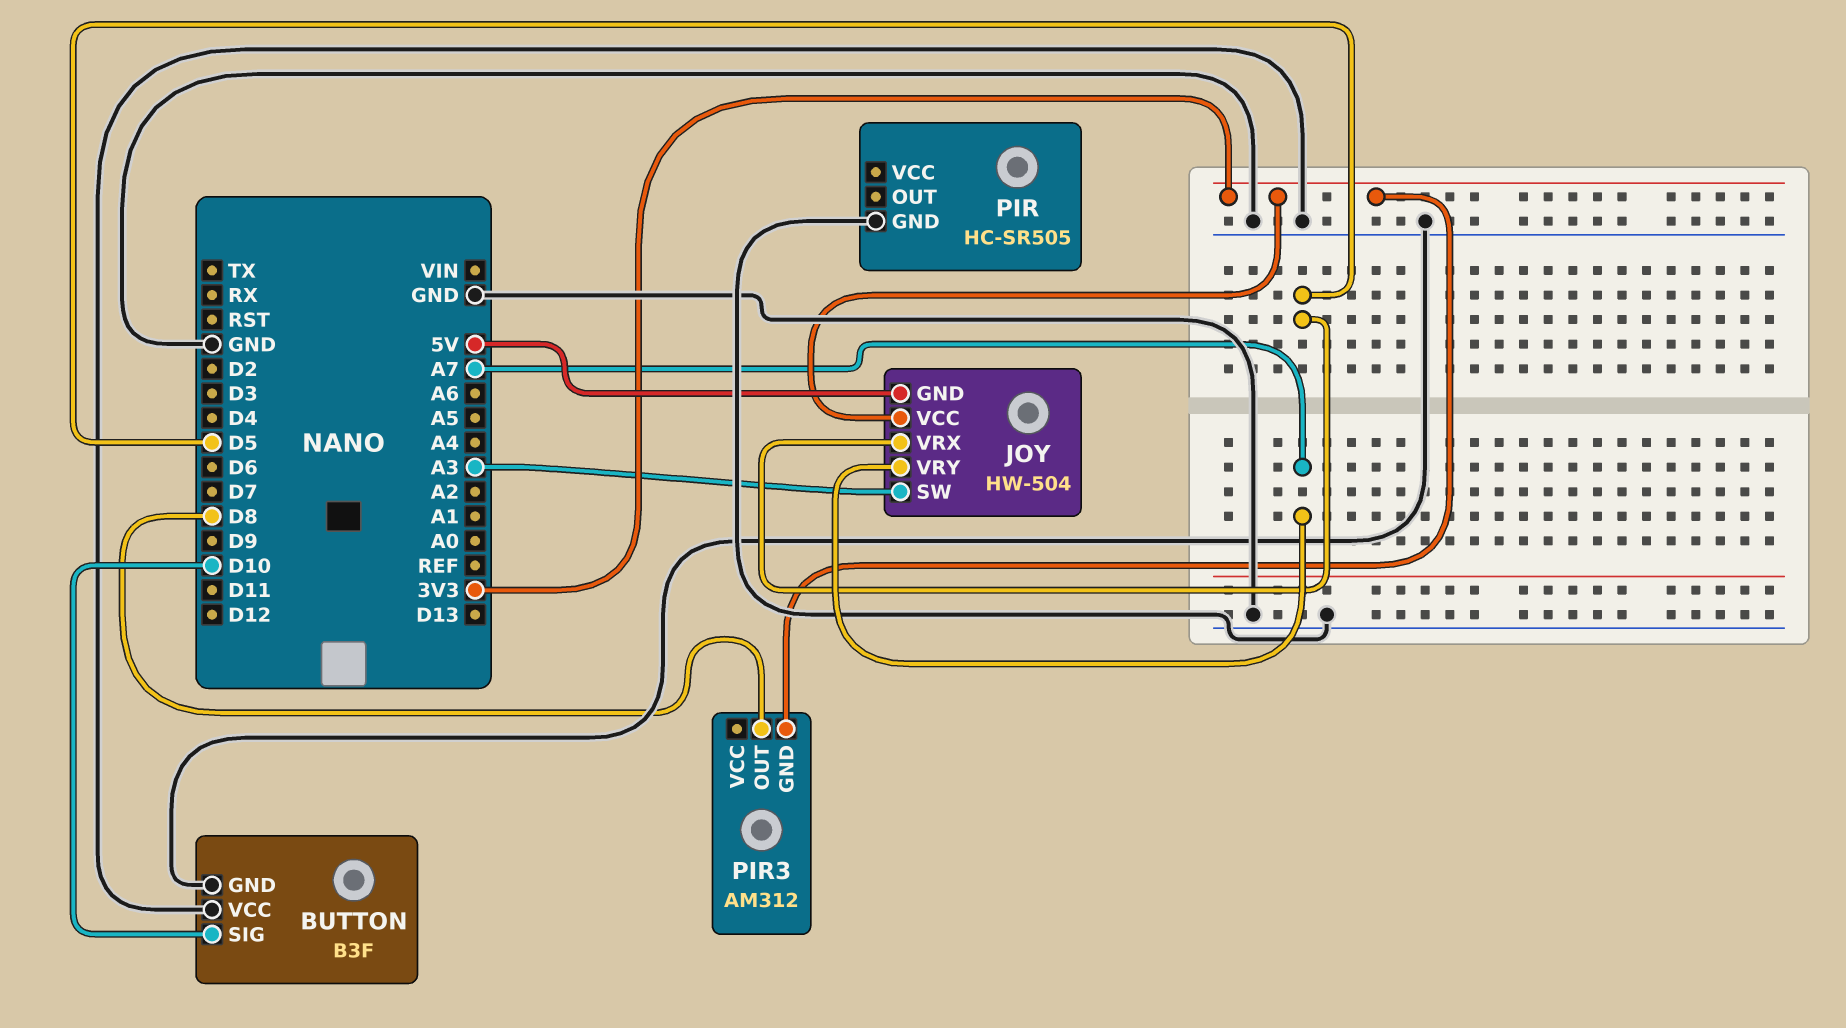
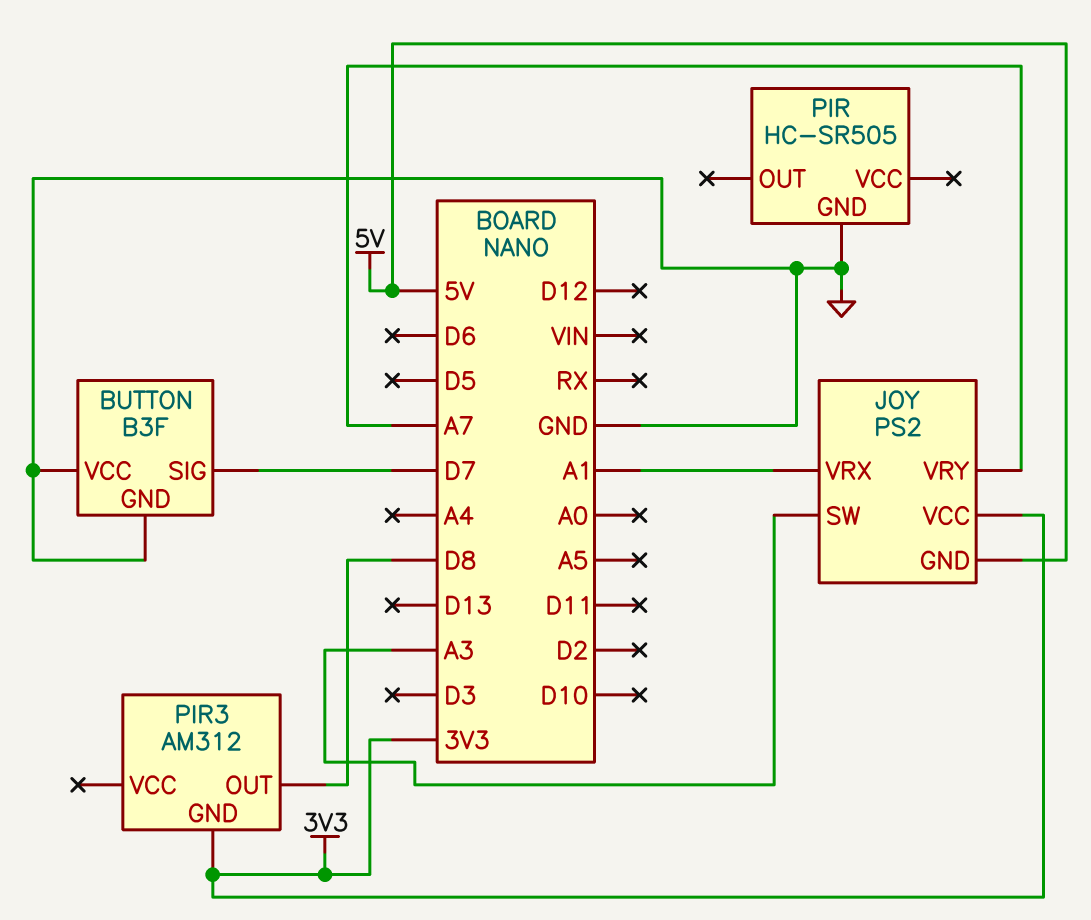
BUTTON pin SIG: D10 -> D7
JOY: HW-504 -> PS2
JOY pin VRX: D5 -> A1

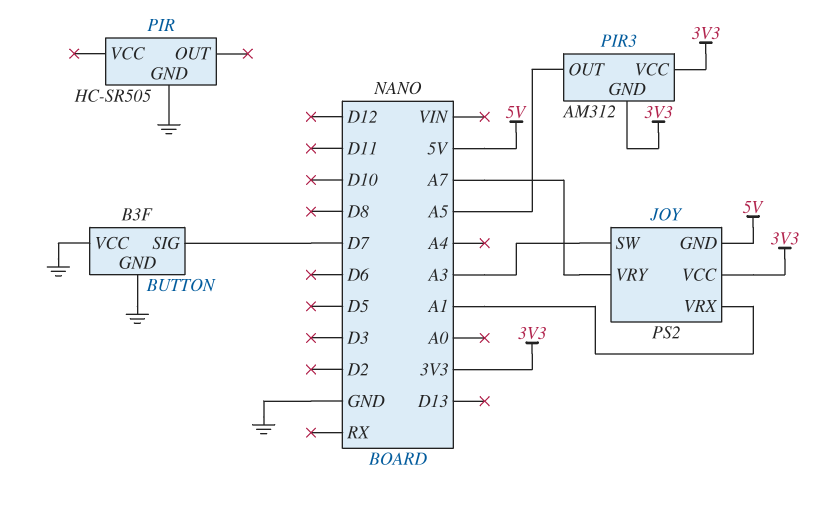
PIR3 pin OUT: D8 -> A5
PIR3 pin VCC: none -> 3V3

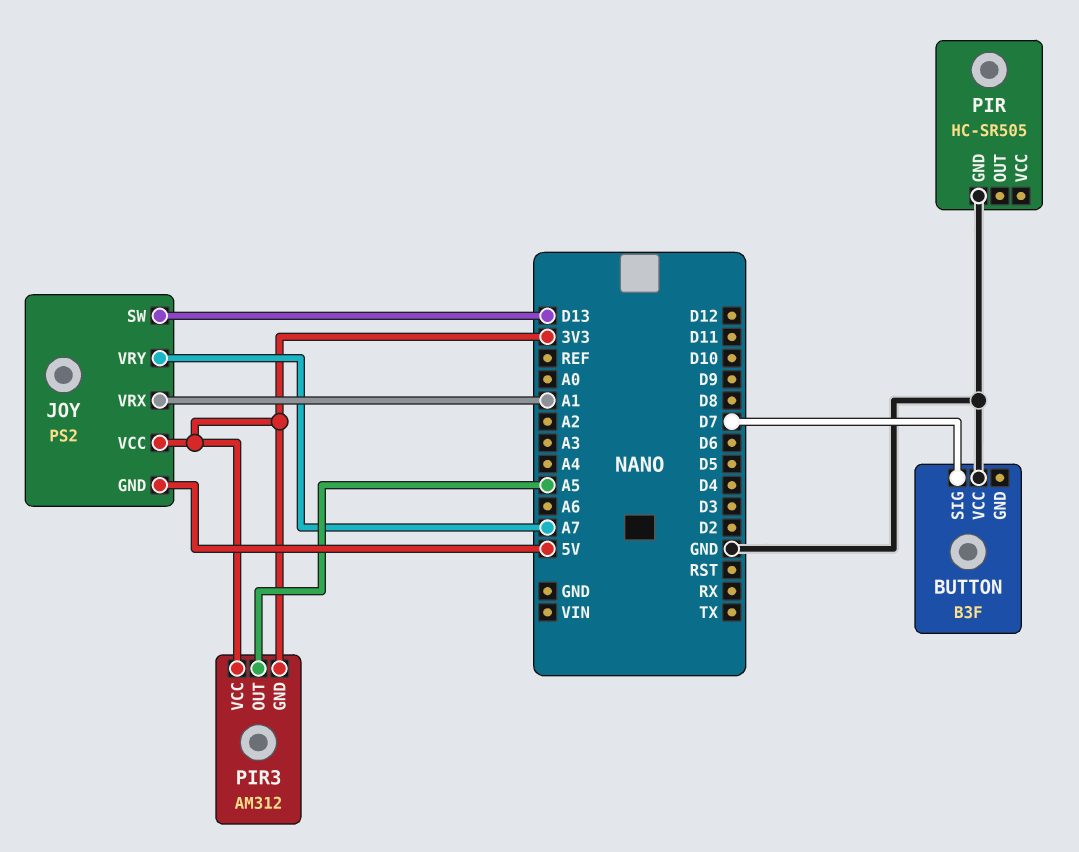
BUTTON pin GND: GND -> none
JOY pin SW: A3 -> D13

